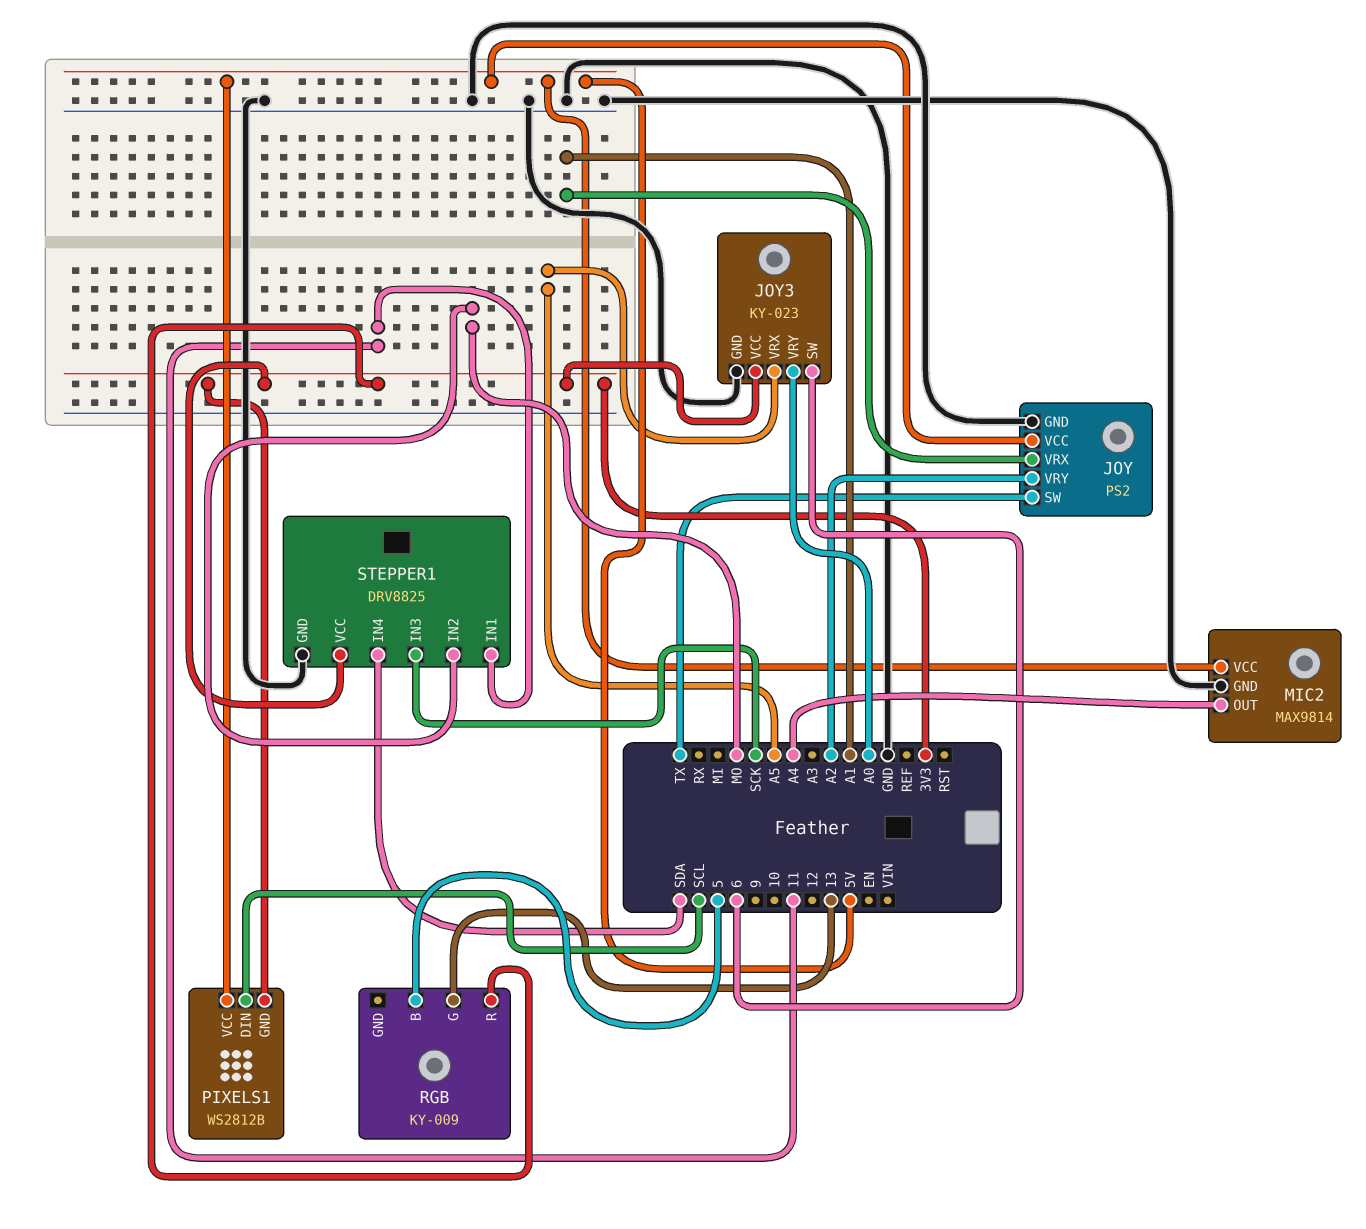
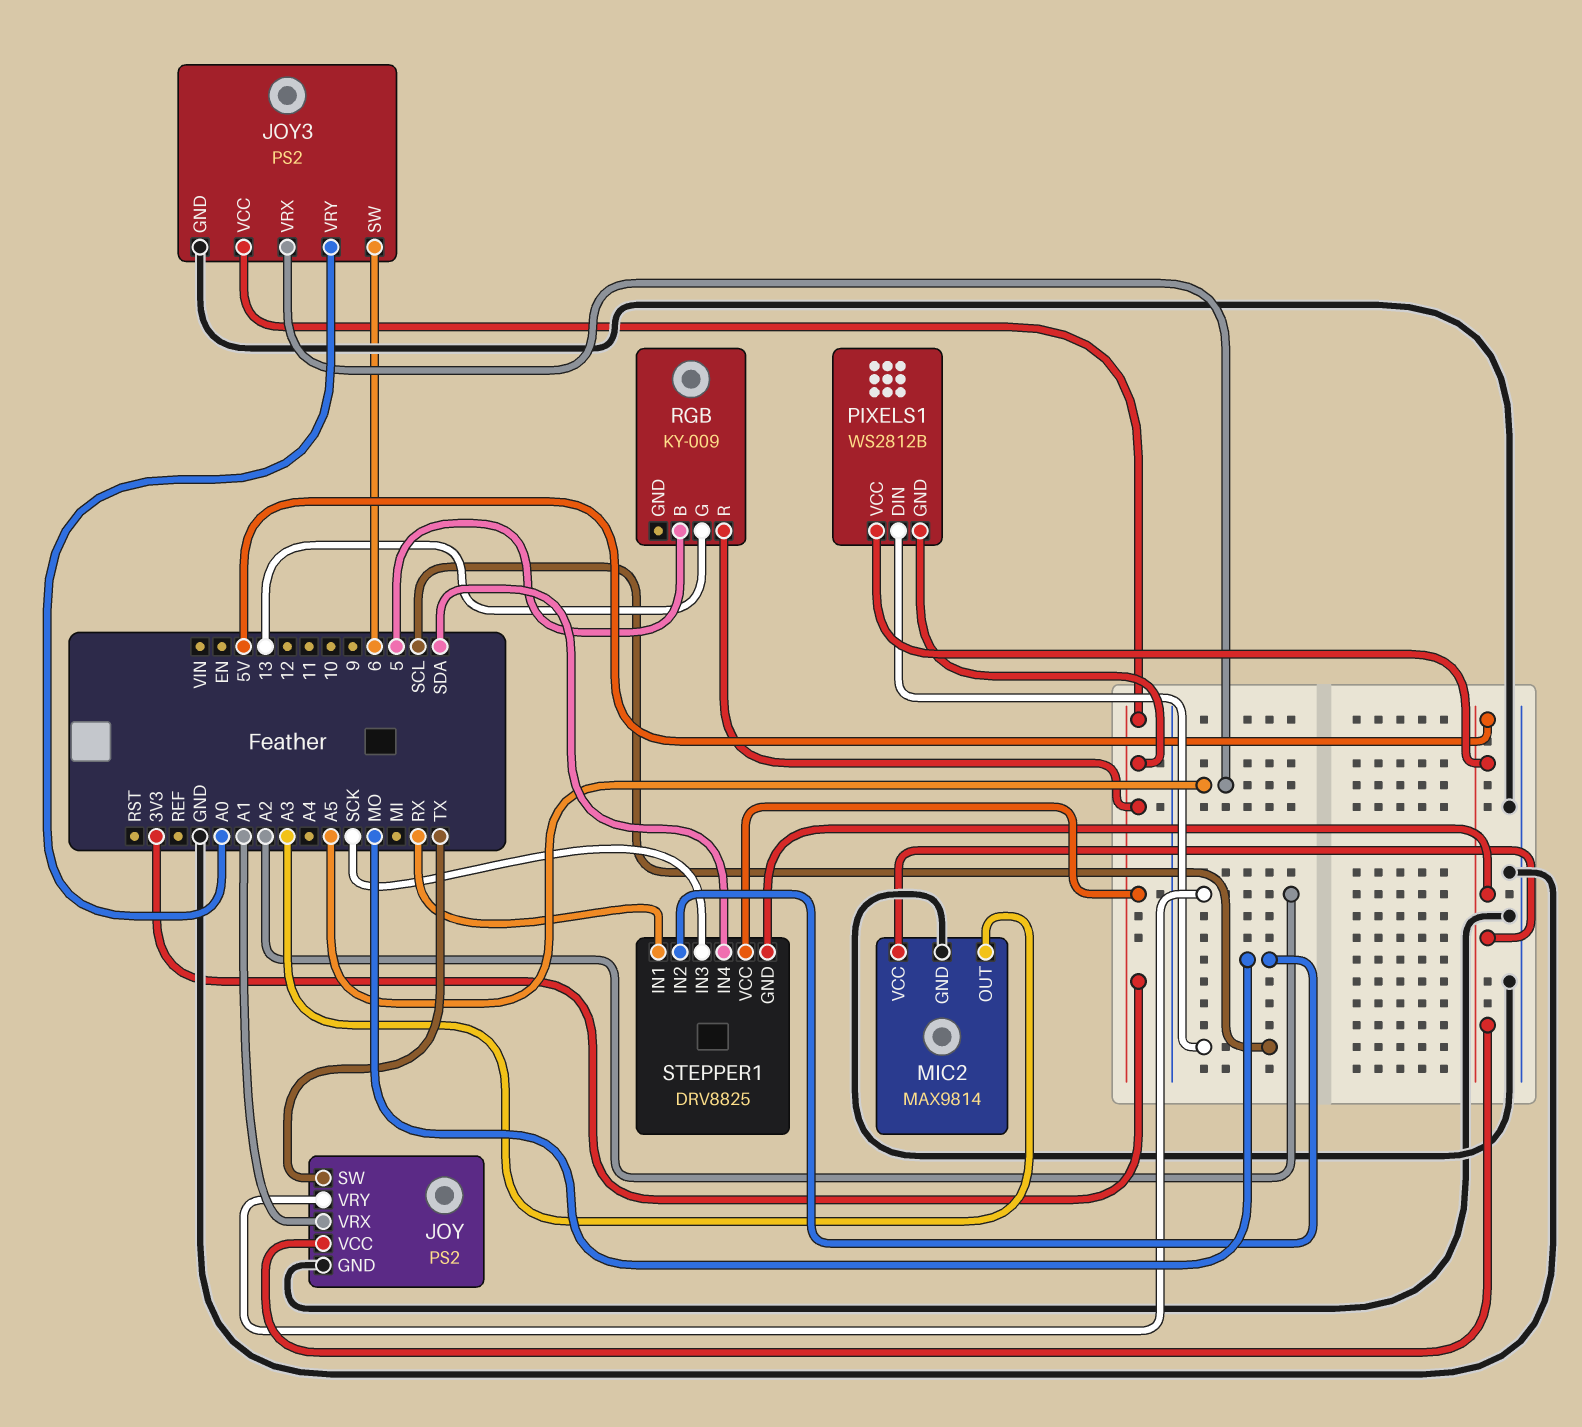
JOY3: KY-023 -> PS2
MIC2 pin OUT: A4 -> A3
STEPPER1 pin GND: GND -> 5V
STEPPER1 pin IN1: 11 -> RX

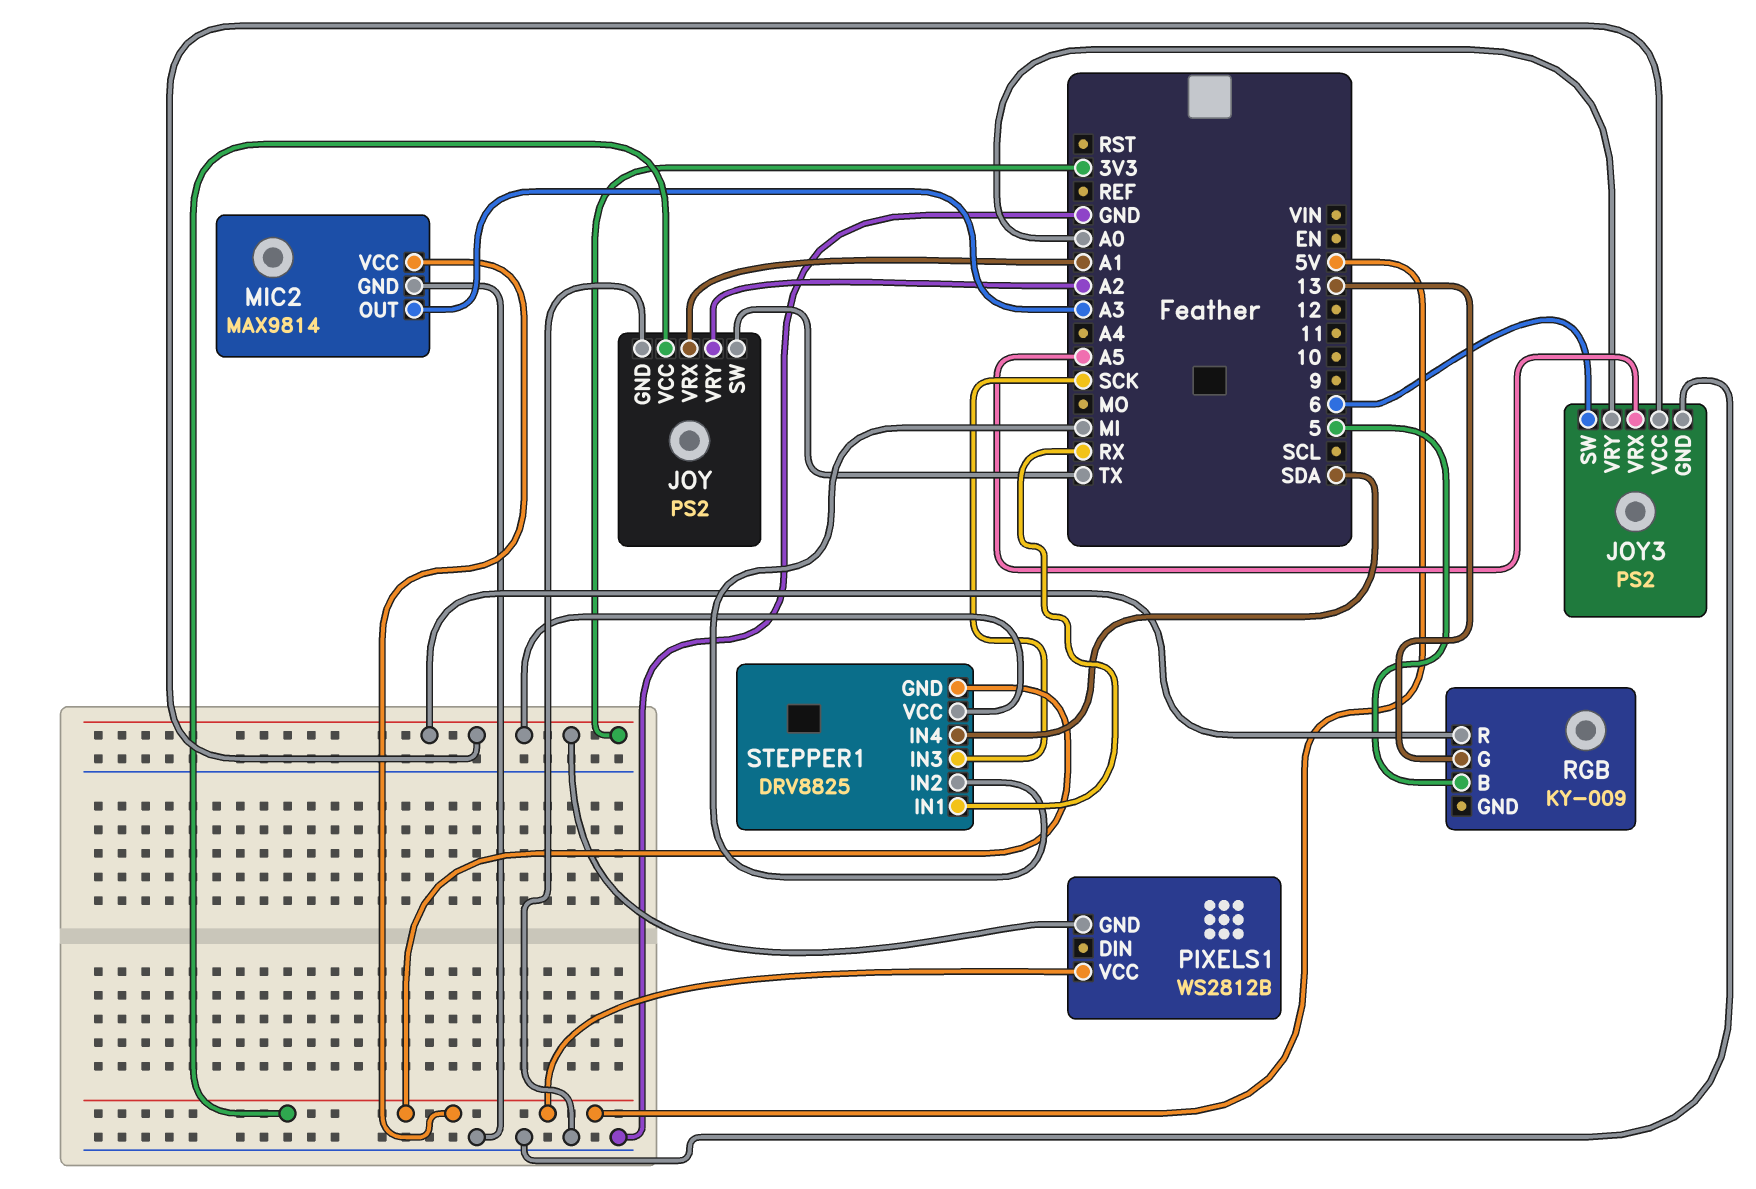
PIXELS1 pin DIN: SCL -> none
STEPPER1 pin IN2: MO -> MI

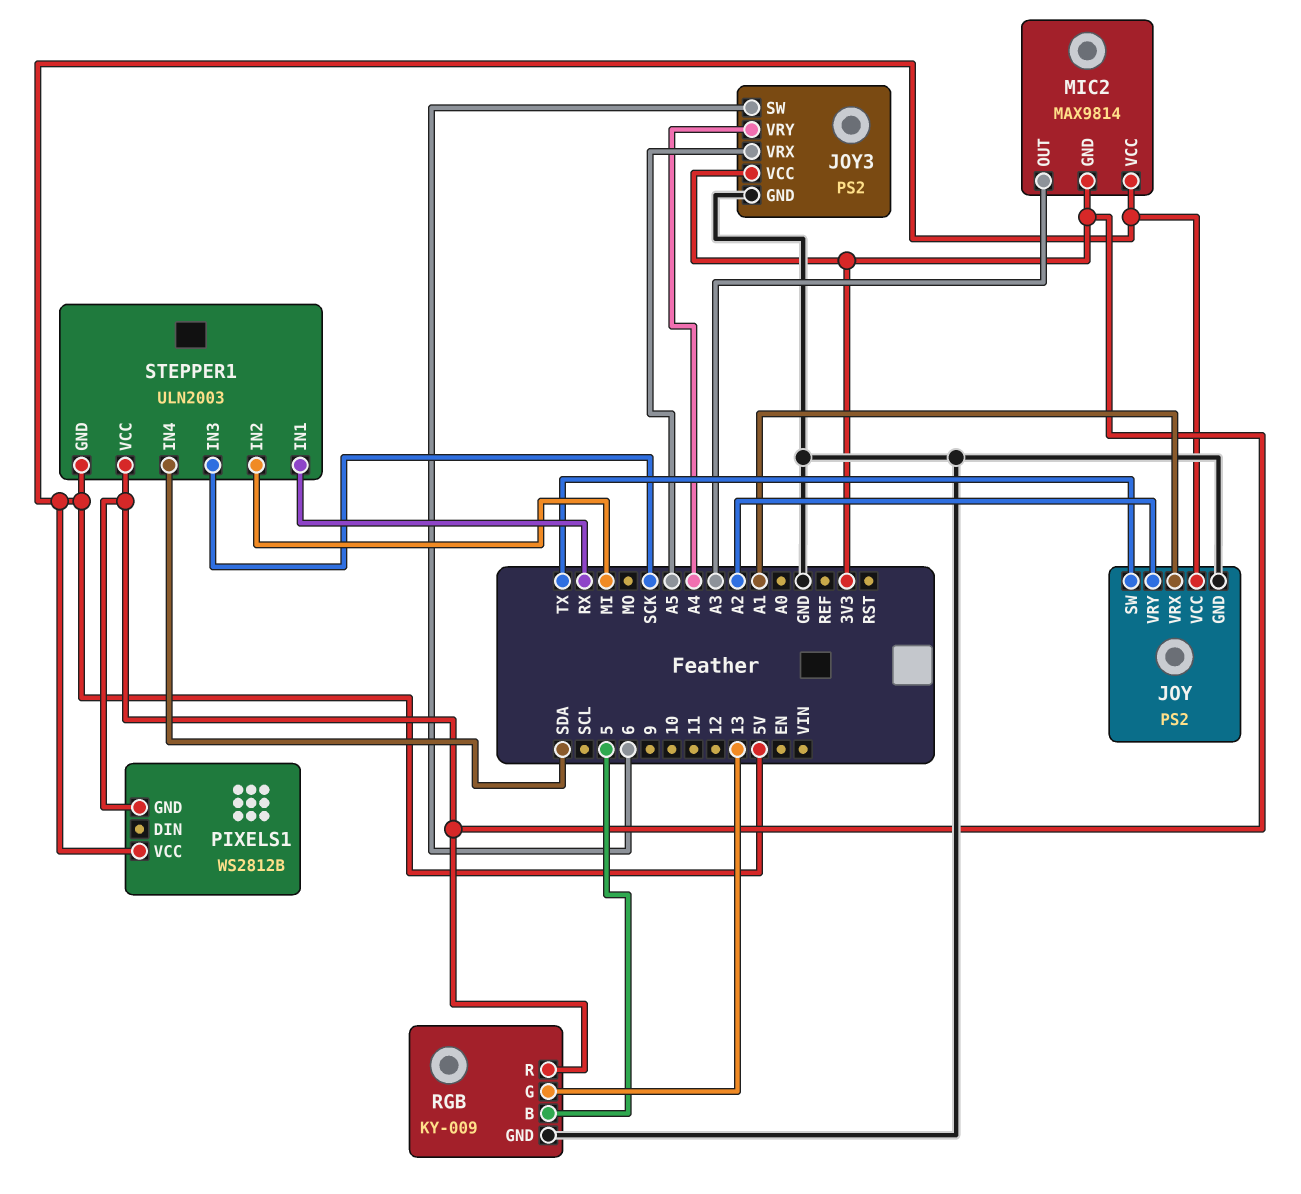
JOY3 pin VRY: A0 -> A4
MIC2 pin GND: GND -> 3V3
RGB pin GND: none -> GND
STEPPER1: DRV8825 -> ULN2003

